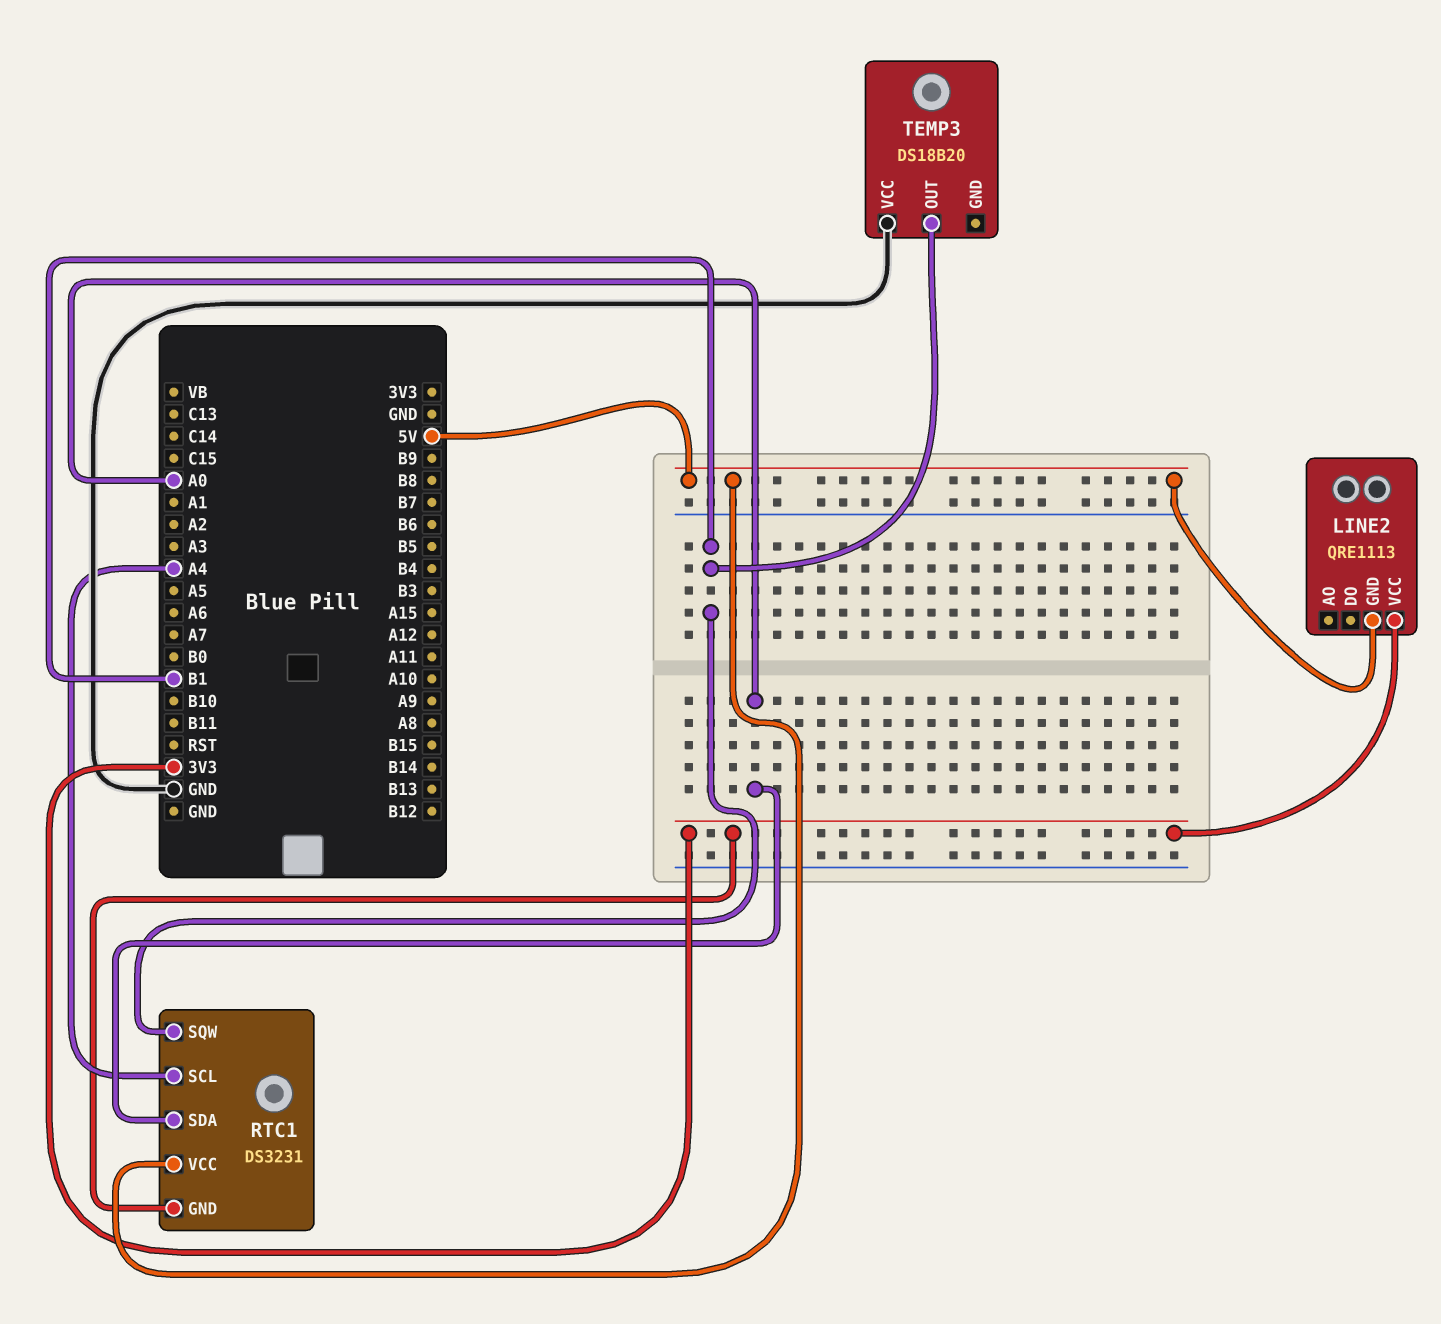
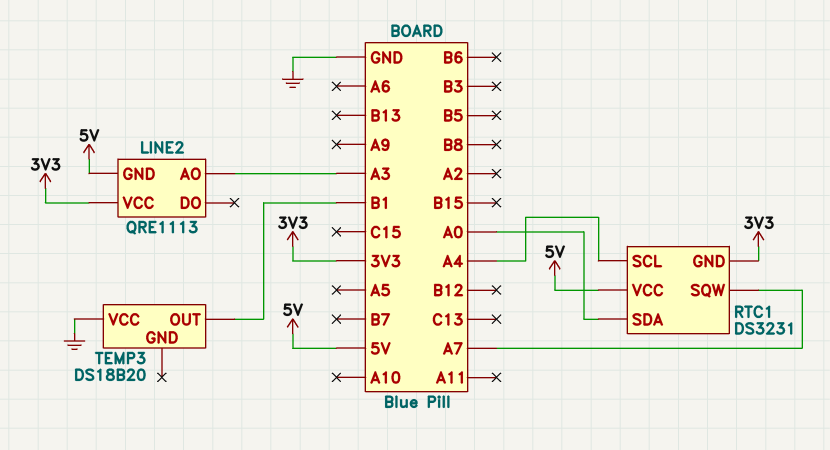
LINE2 pin AO: none -> A3
RTC1 pin SQW: B1 -> A7

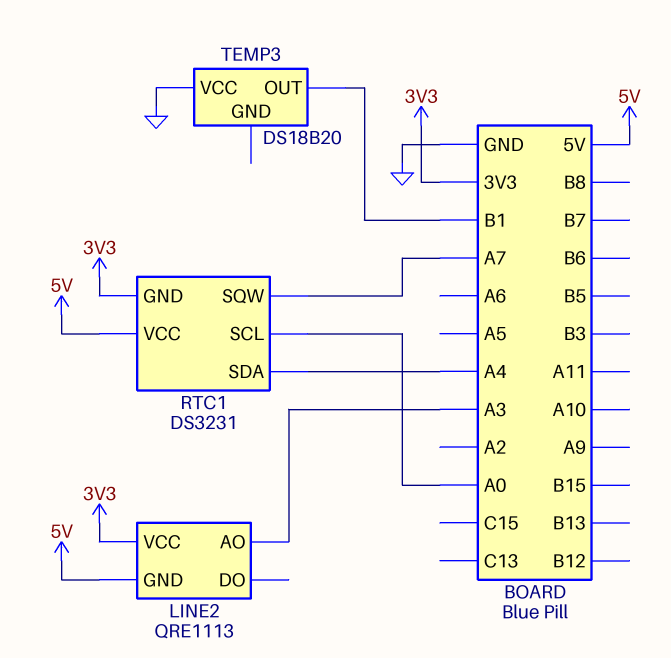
RTC1 pin SCL: A4 -> A0
RTC1 pin SDA: A0 -> A4

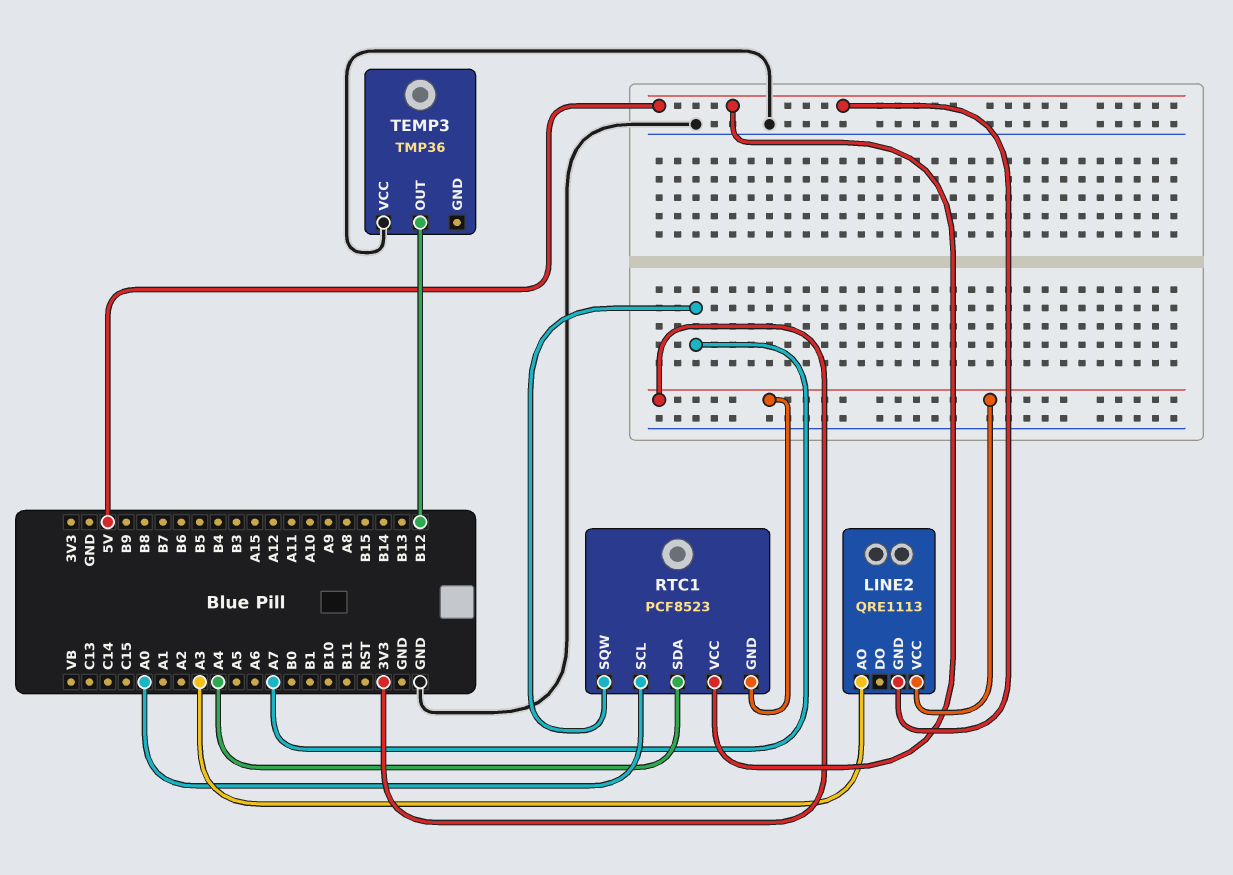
RTC1: DS3231 -> PCF8523
TEMP3: DS18B20 -> TMP36
TEMP3 pin OUT: B1 -> B12

